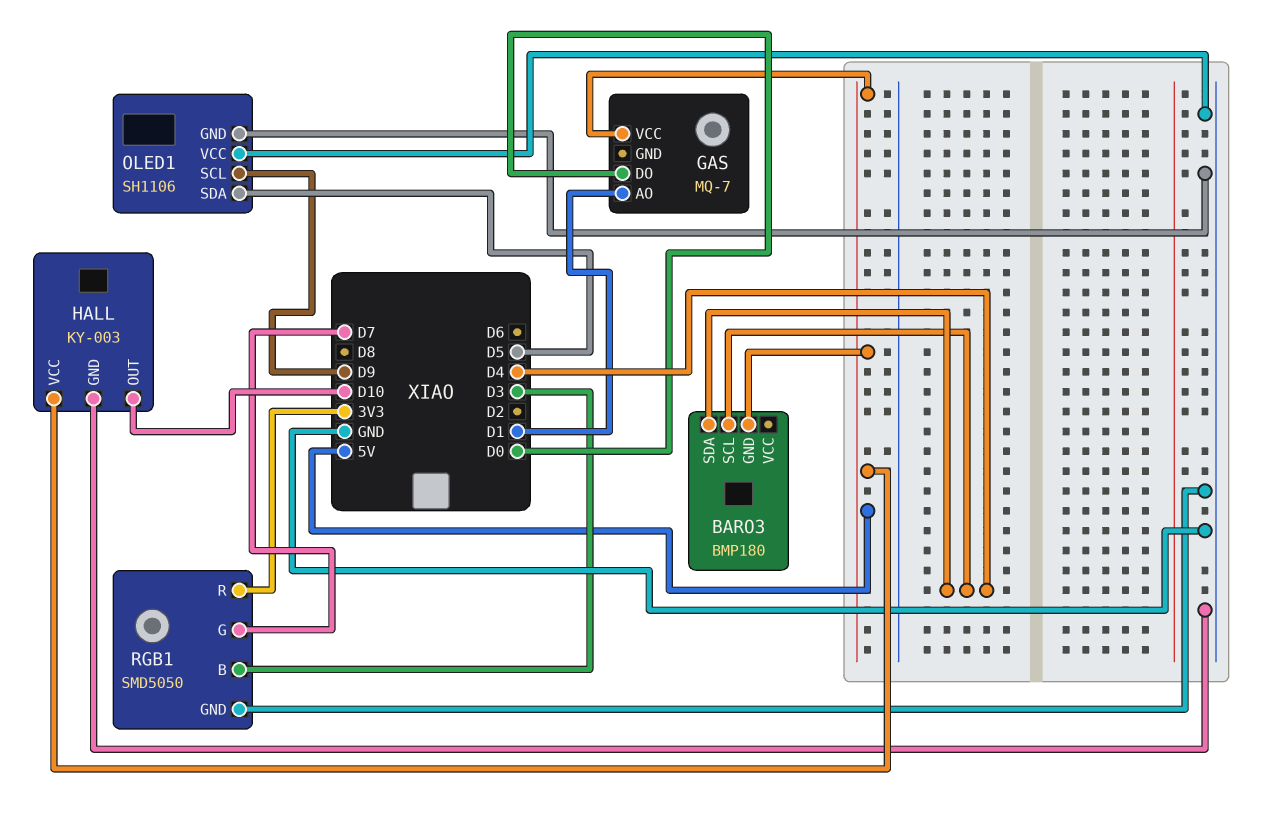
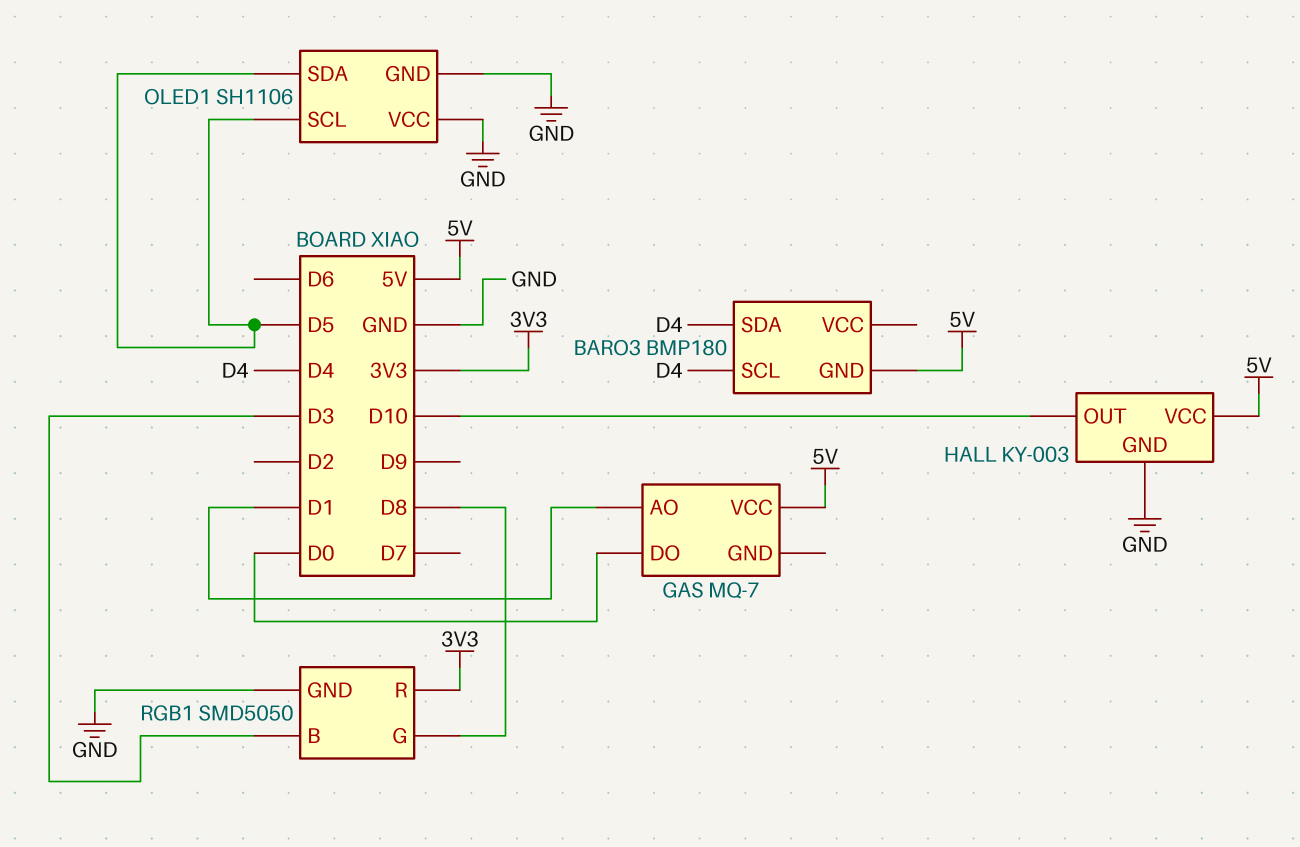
OLED1 pin SCL: D9 -> D5
RGB1 pin G: D7 -> D8

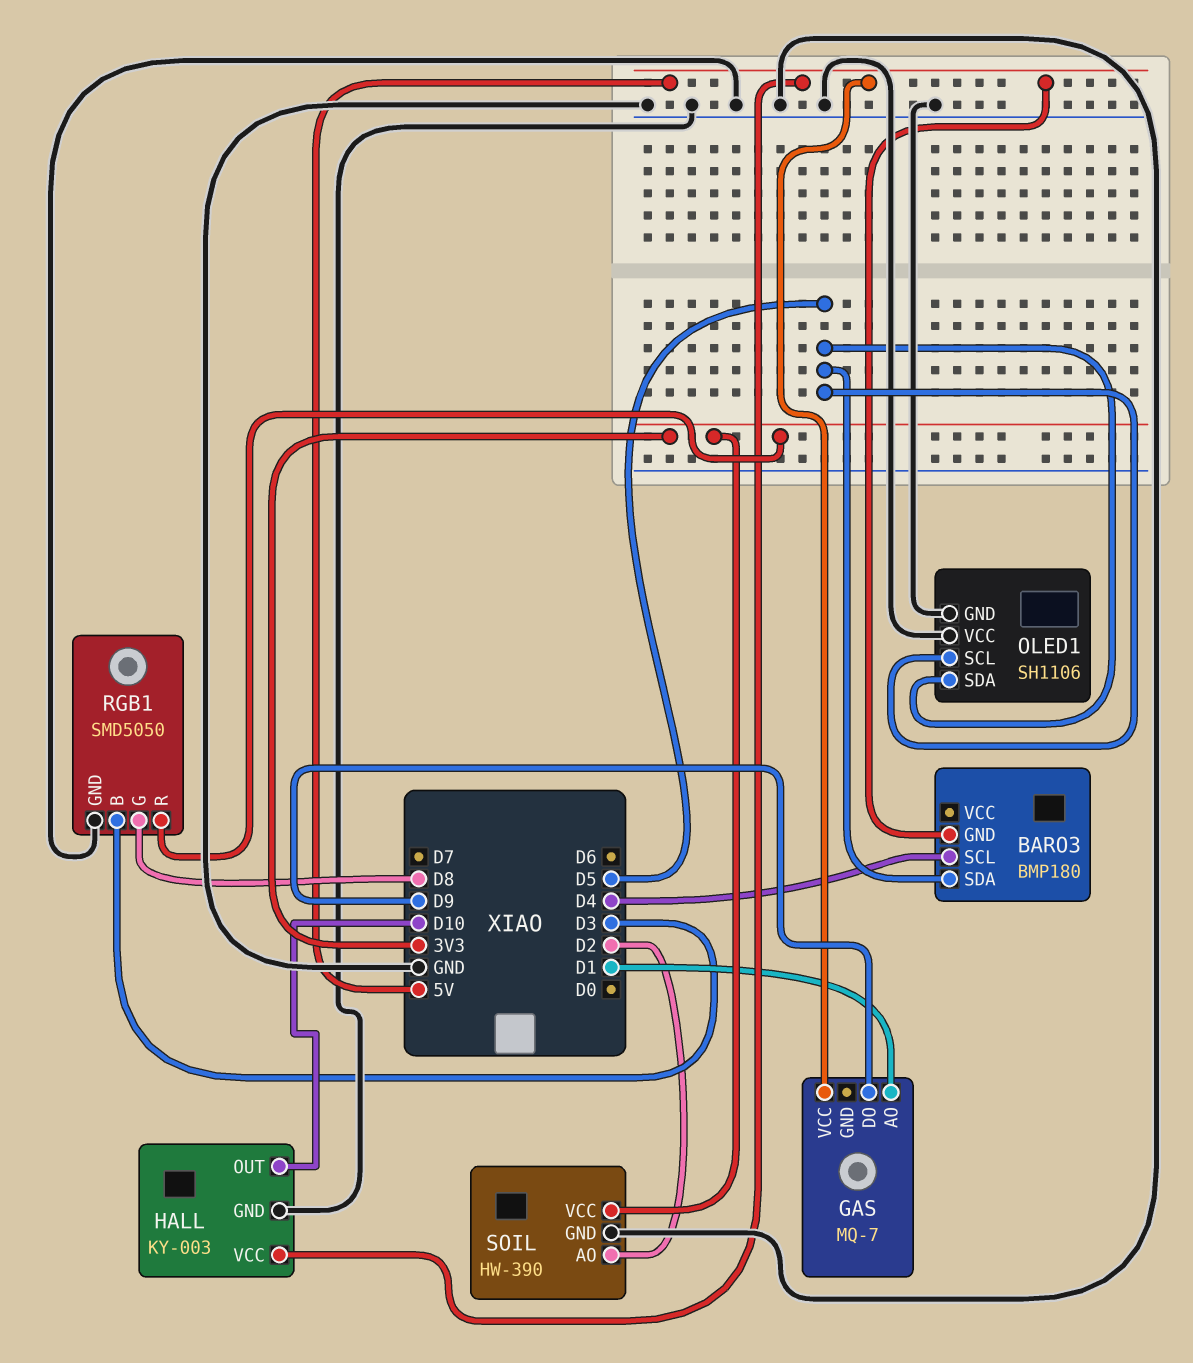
BARO3 pin SDA: D4 -> D5
GAS pin DO: D0 -> D9
SOIL: none -> HW-390
SOIL pin AO: none -> D2
SOIL pin GND: none -> GND
SOIL pin VCC: none -> 3V3

